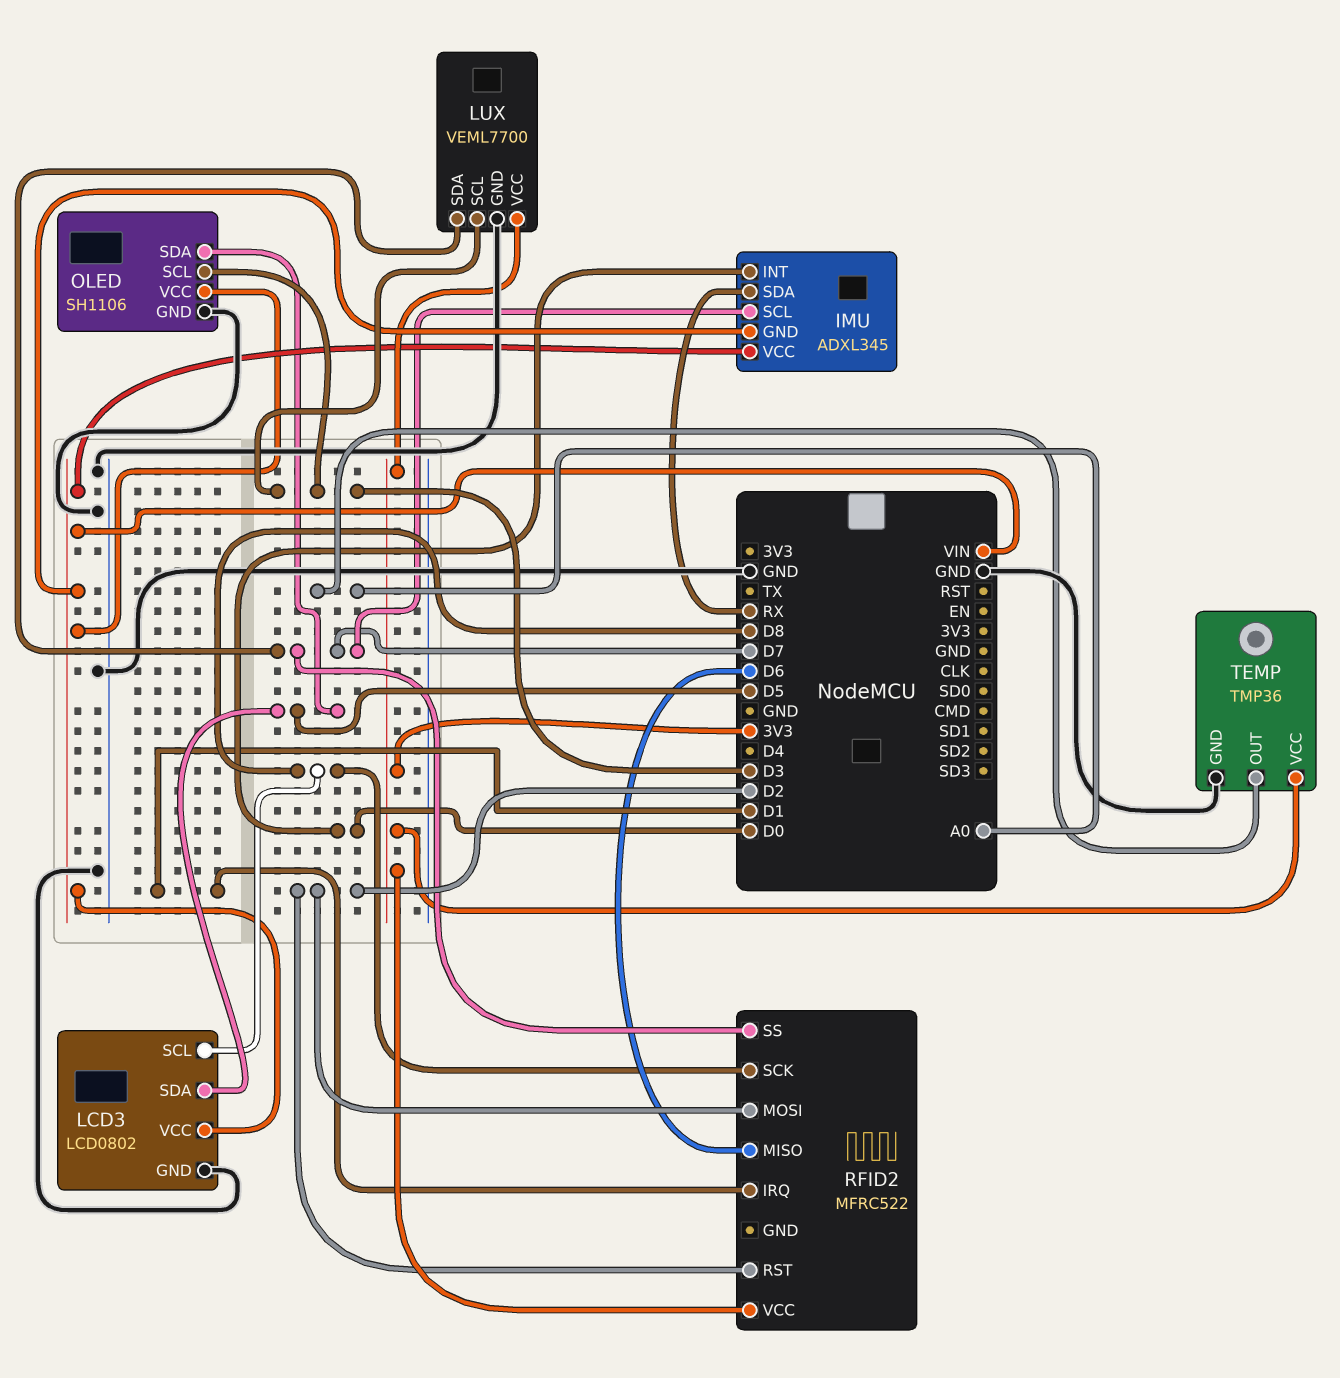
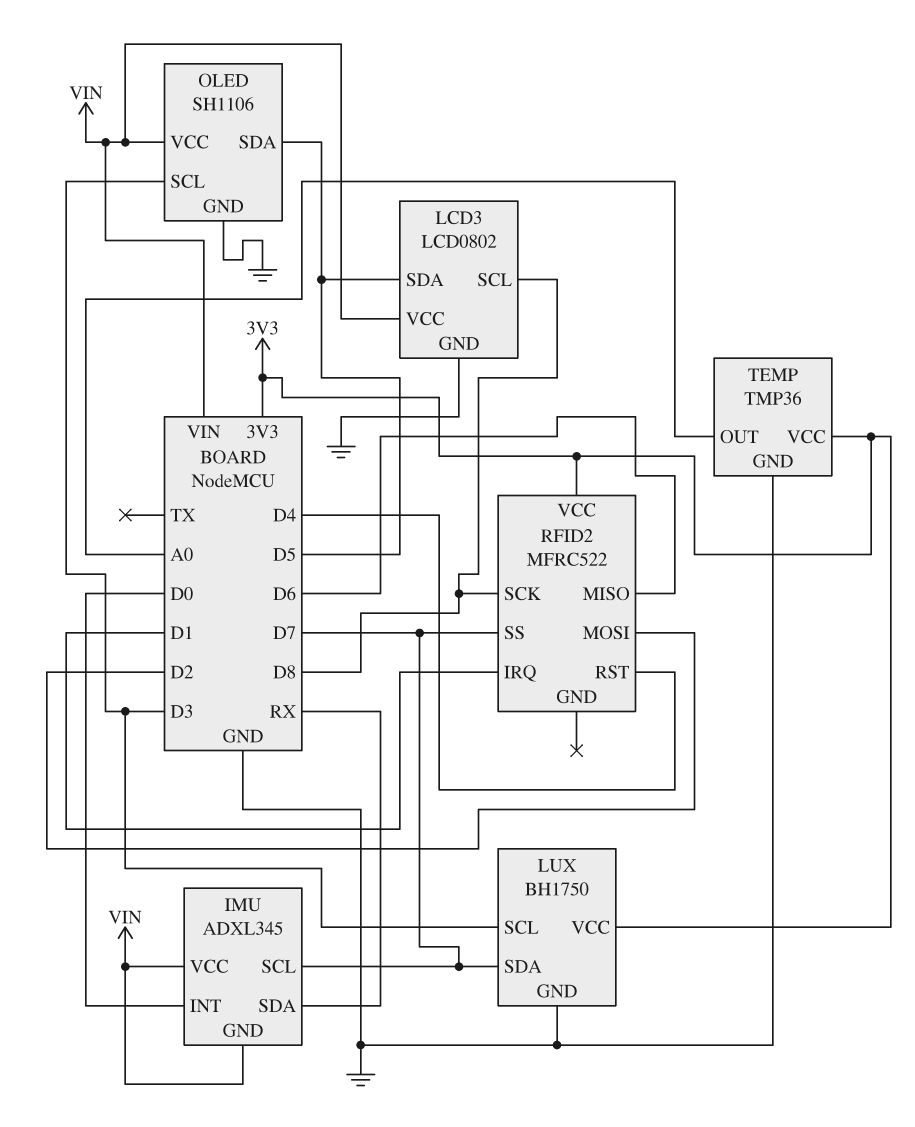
LUX: VEML7700 -> BH1750
RFID2 pin RST: D2 -> D4

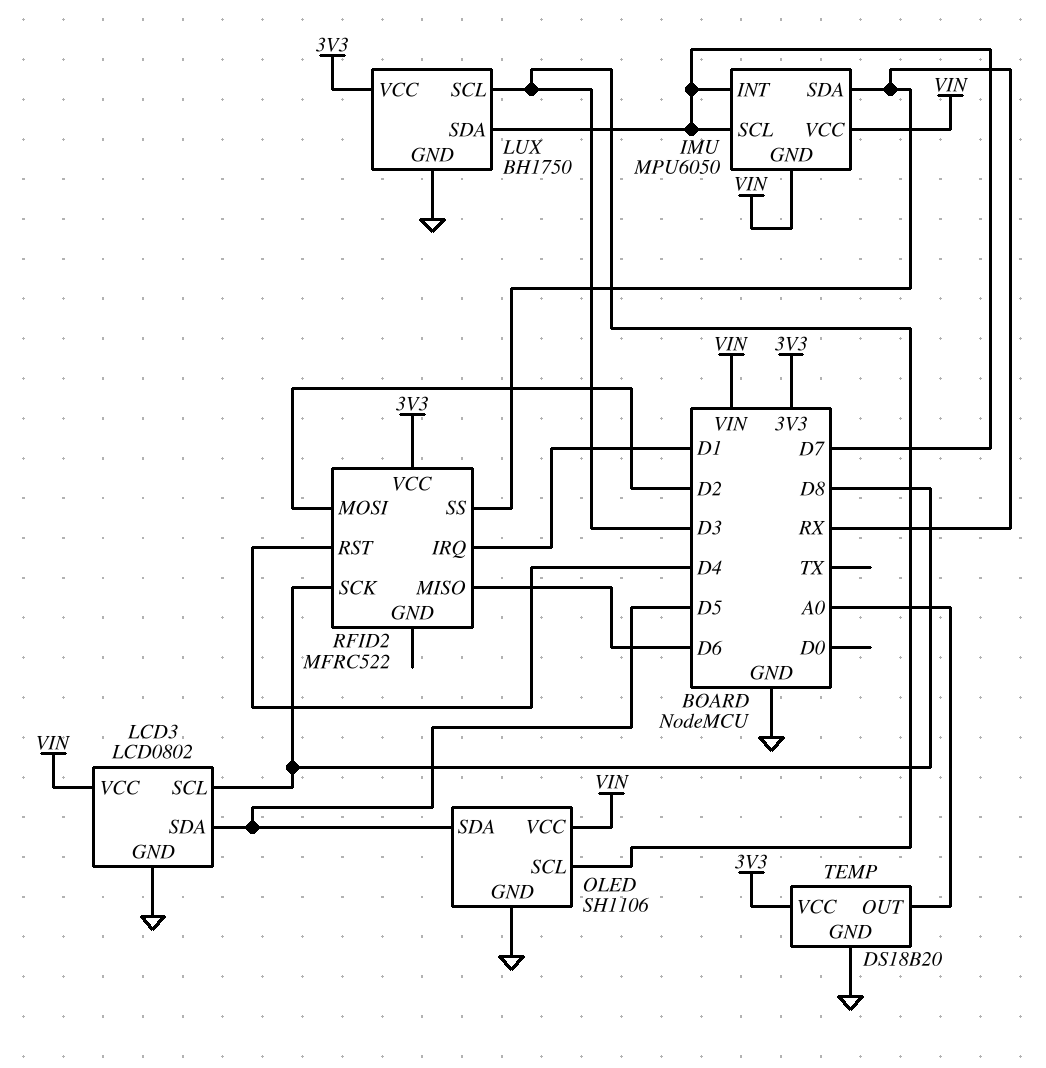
IMU: ADXL345 -> MPU6050
IMU pin INT: D0 -> D7
RFID2 pin SS: D7 -> RX
TEMP: TMP36 -> DS18B20

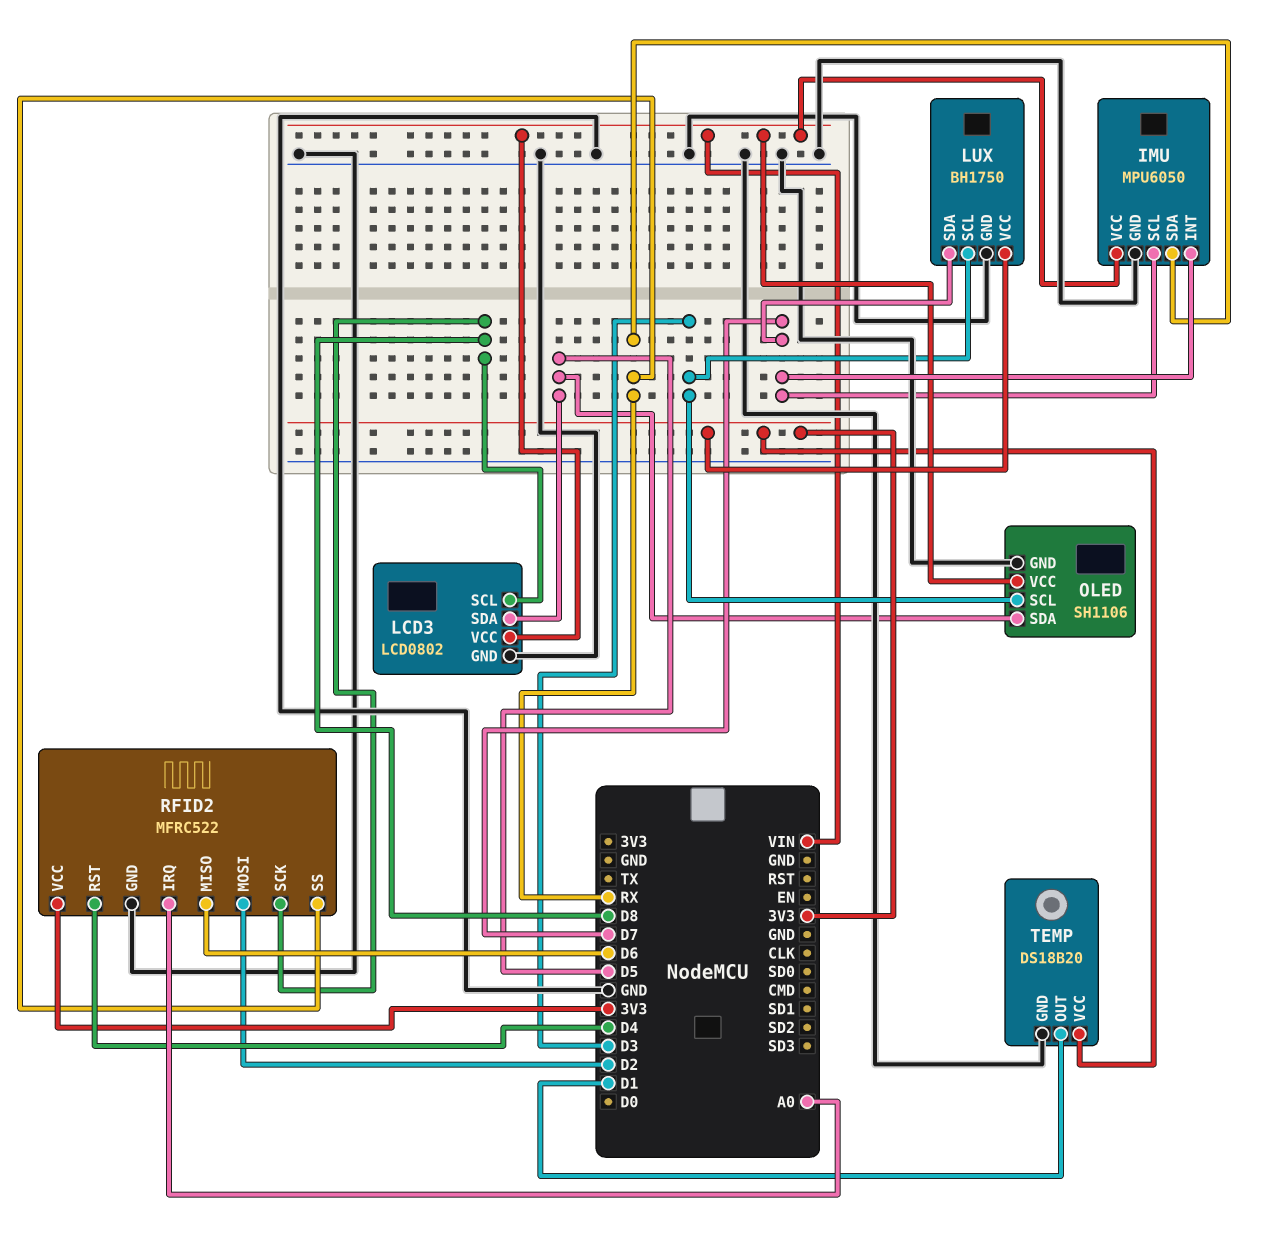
IMU pin GND: VIN -> GND
RFID2 pin GND: none -> GND
RFID2 pin IRQ: D1 -> A0
TEMP pin OUT: A0 -> D1

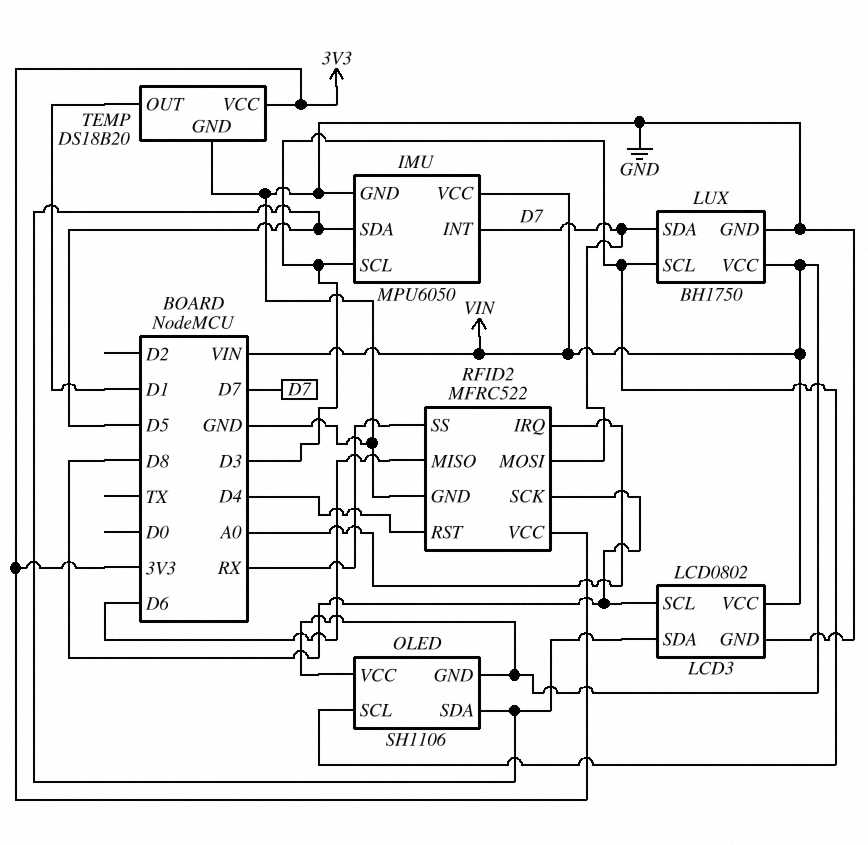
IMU pin SCL: D7 -> D3
IMU pin SDA: RX -> D5
LUX pin VCC: 3V3 -> VIN
OLED pin GND: GND -> VIN
RFID2 pin MOSI: D2 -> D7

